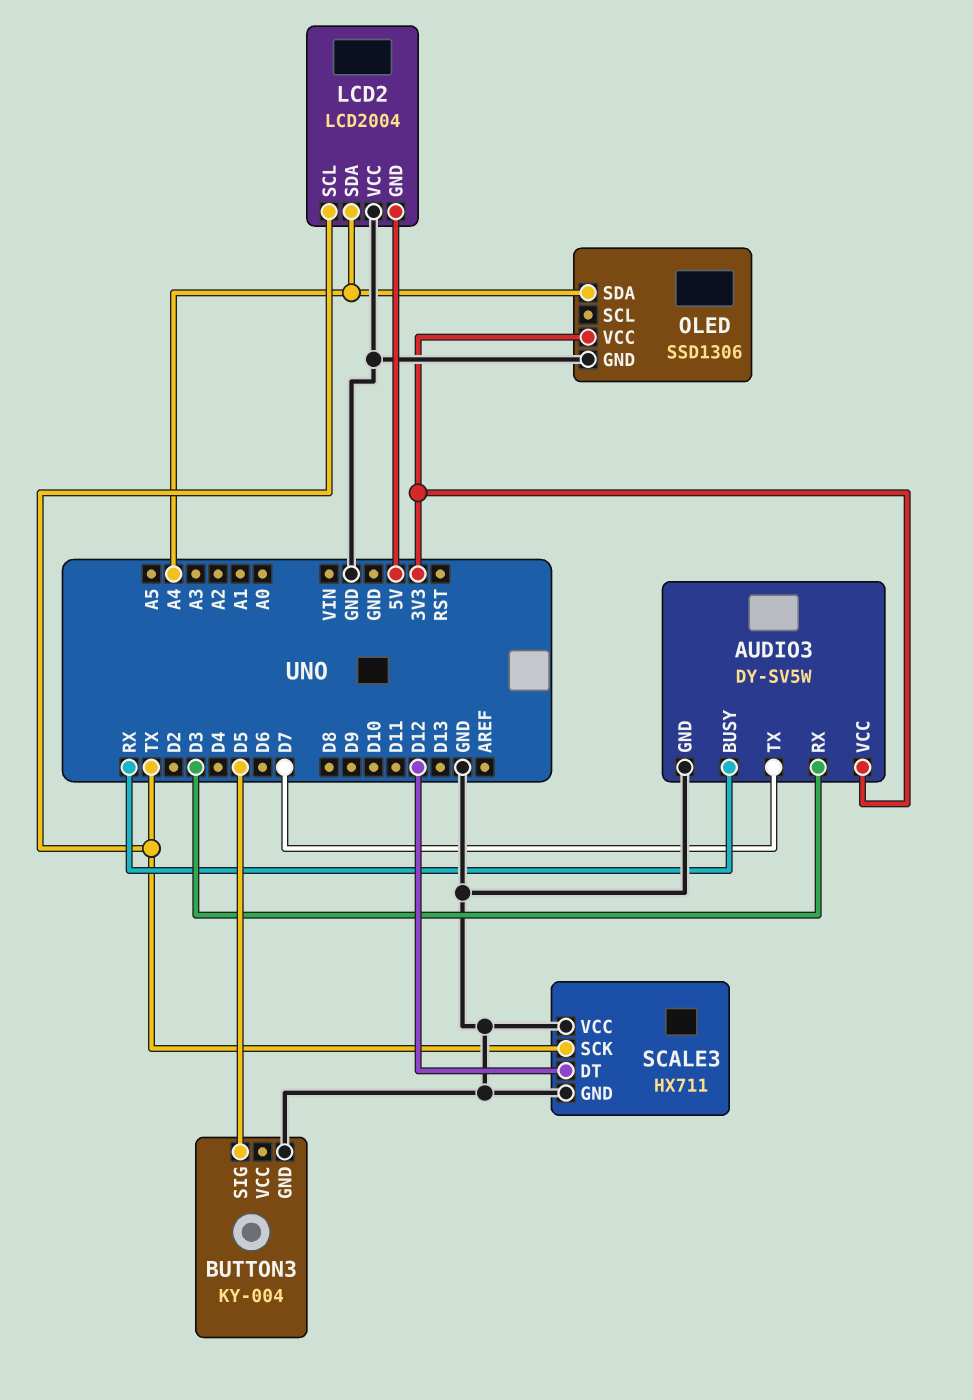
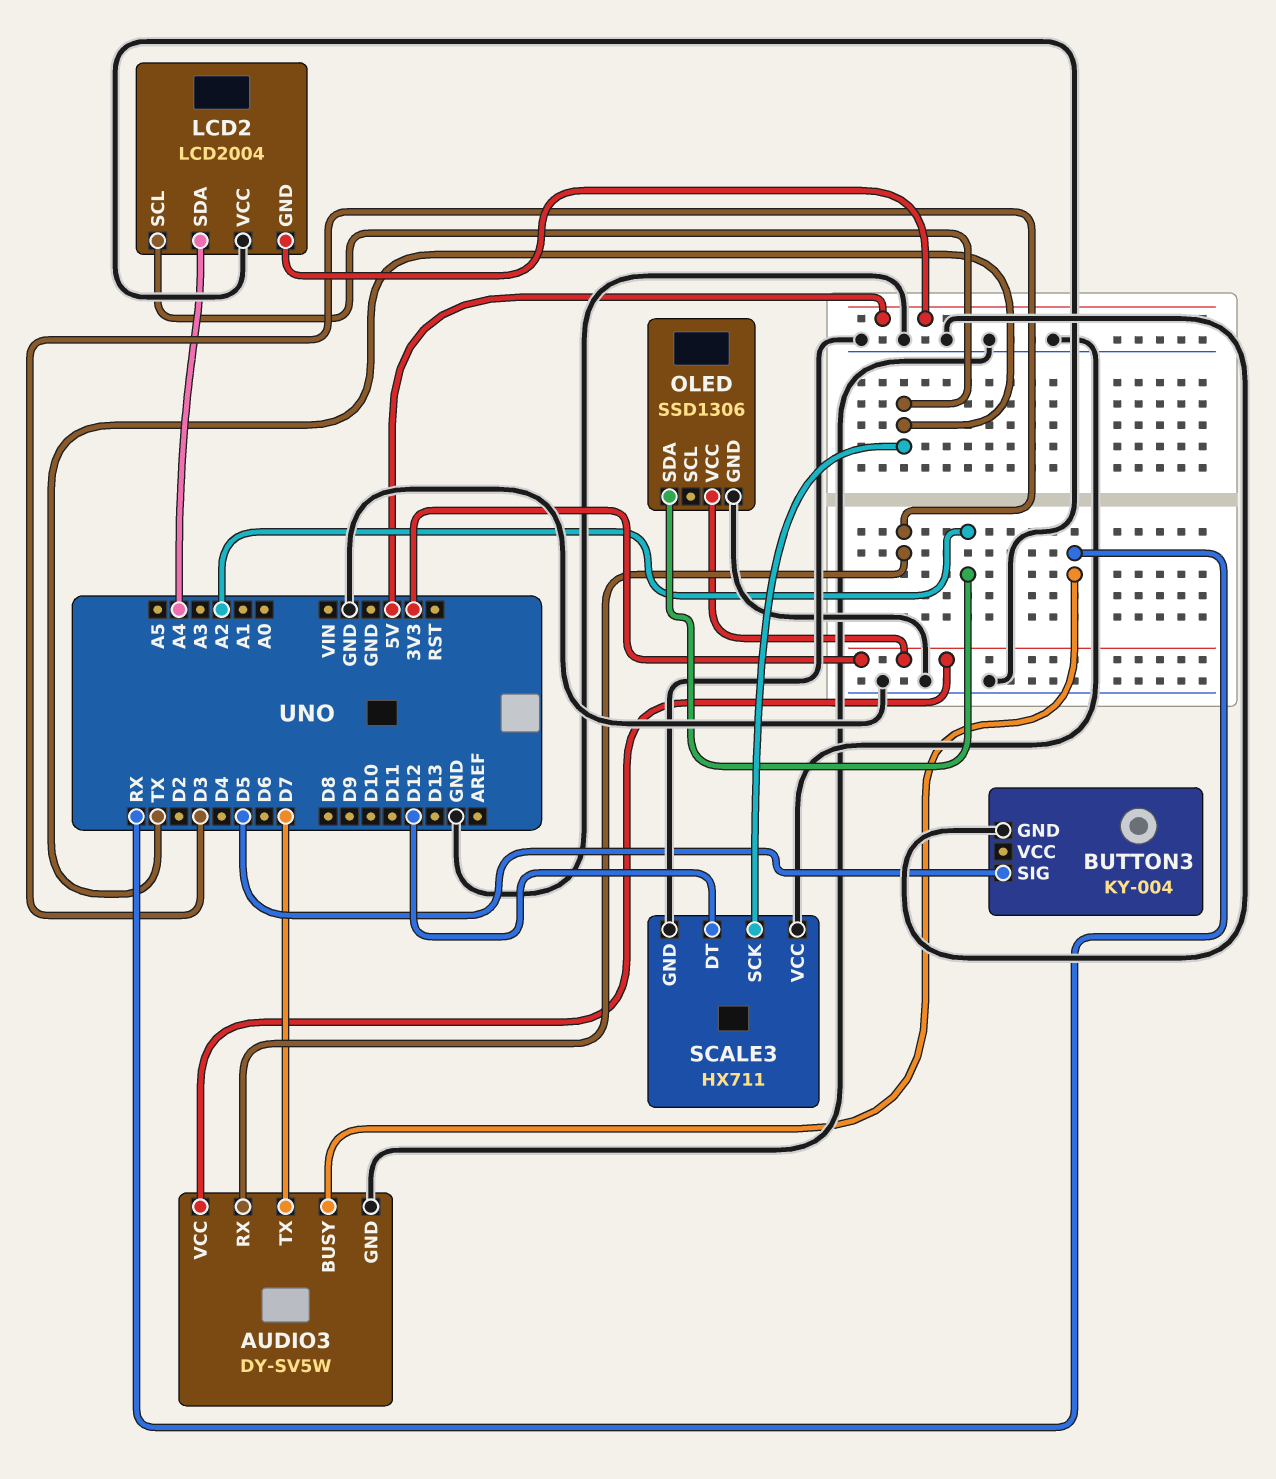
OLED pin SDA: A4 -> A2

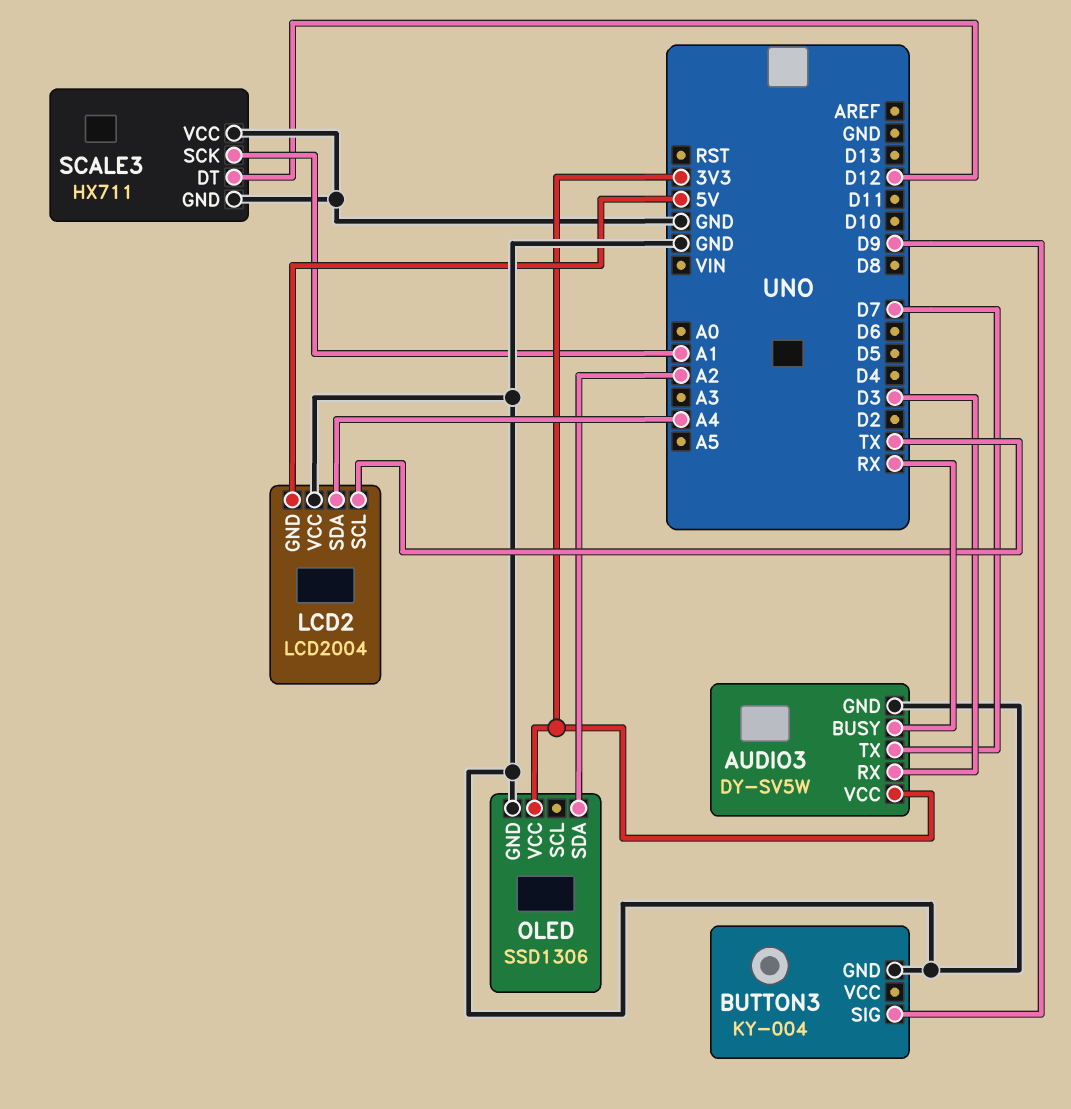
BUTTON3 pin SIG: D5 -> D9
SCALE3 pin SCK: TX -> A1

